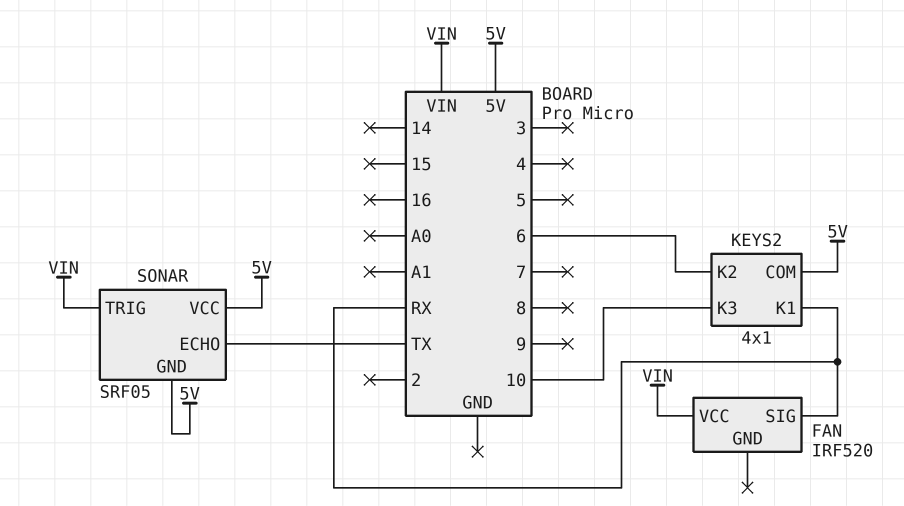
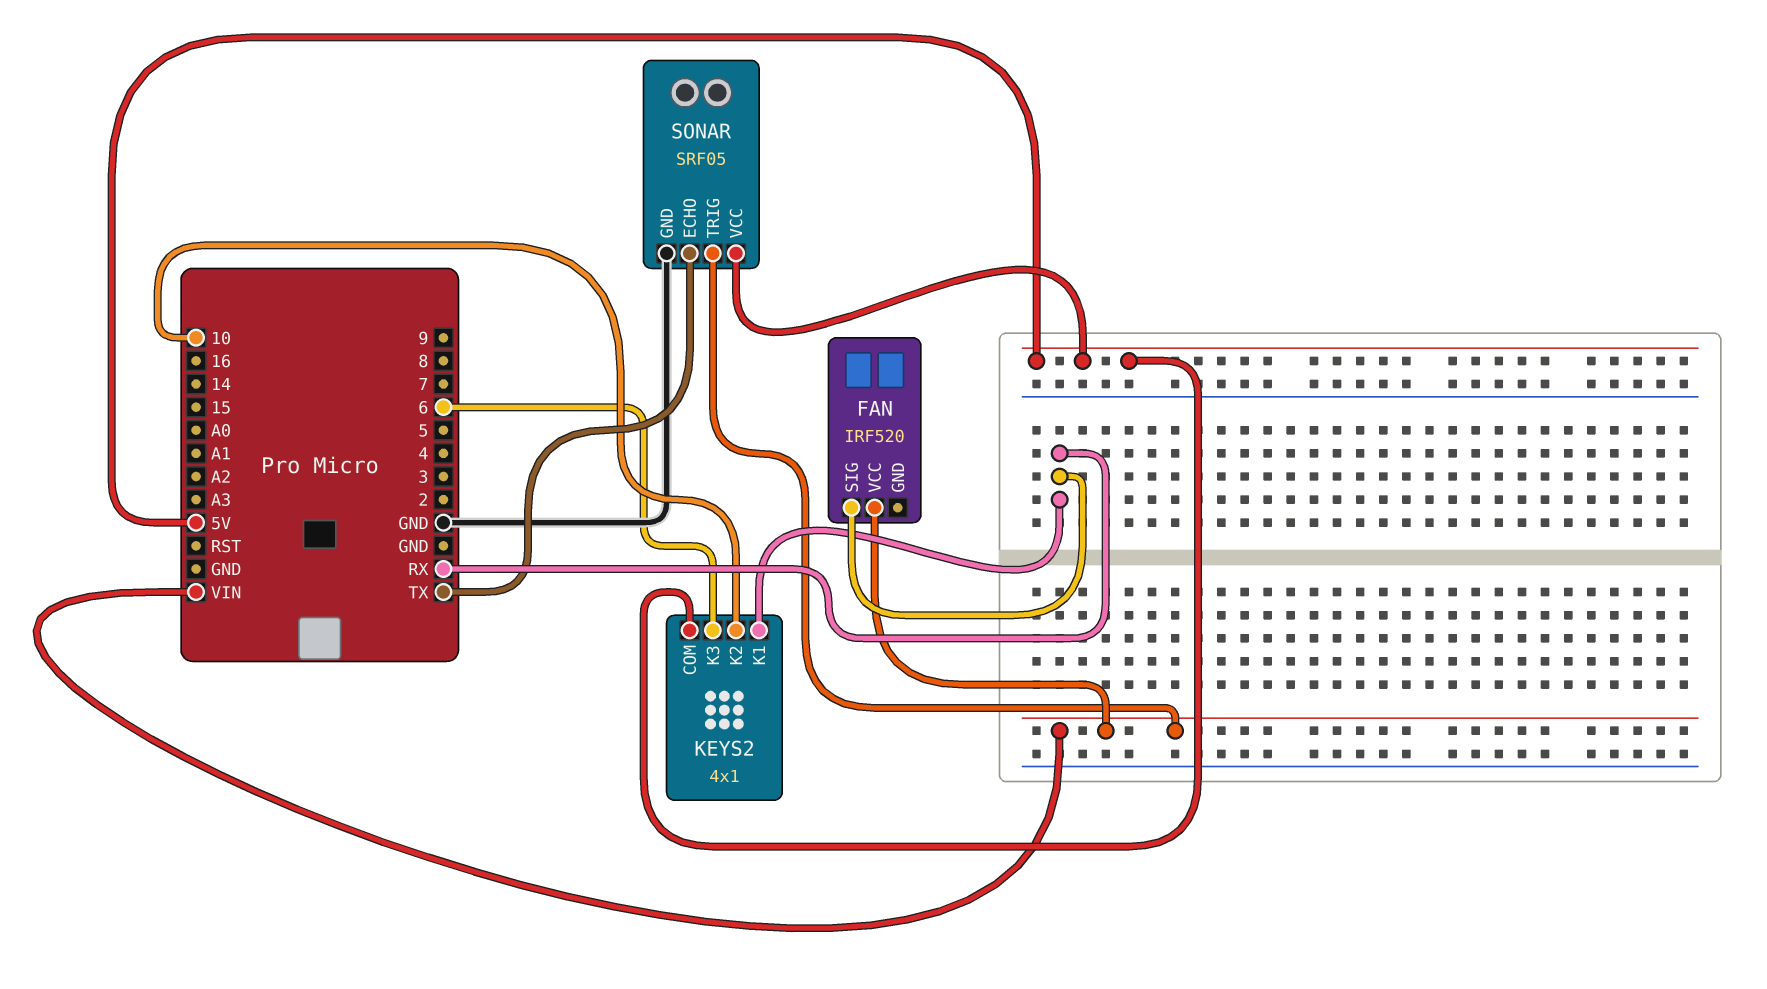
KEYS2 pin K2: 6 -> 10
KEYS2 pin K3: 10 -> 6
SONAR pin GND: 5V -> GND

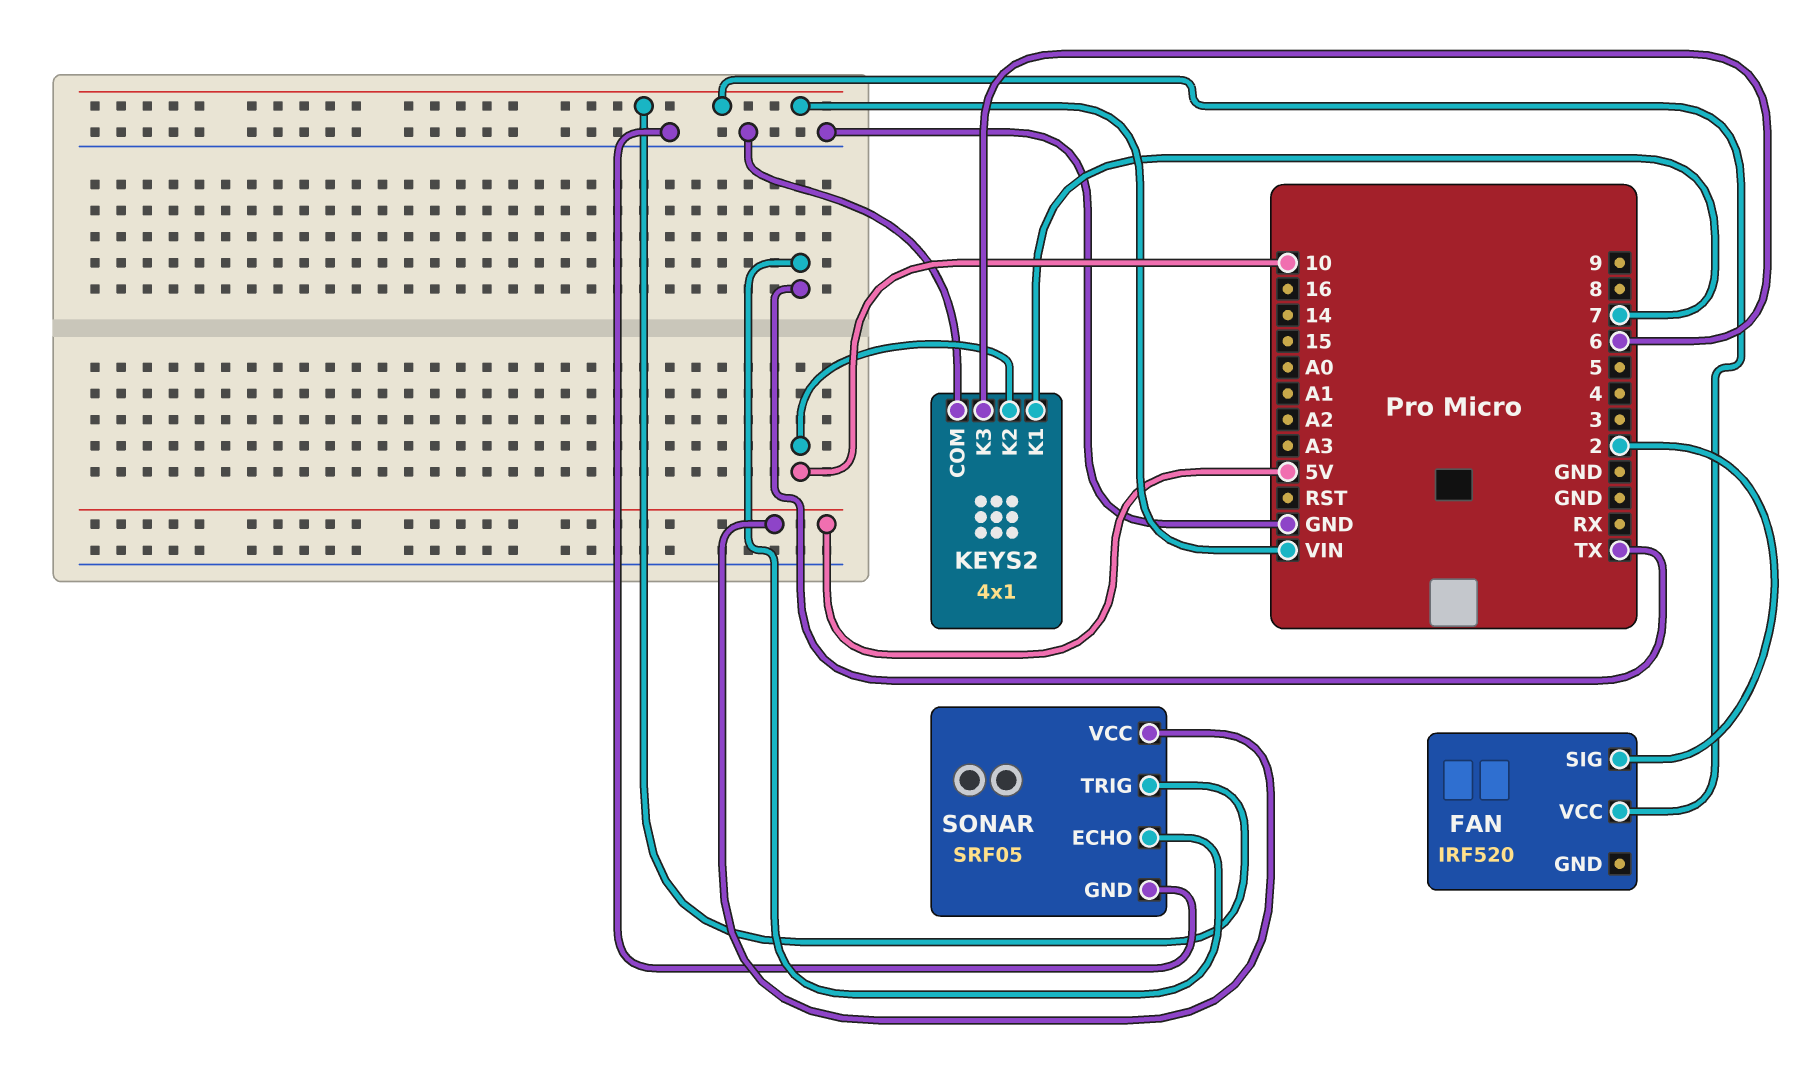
FAN pin SIG: RX -> 2
KEYS2 pin COM: 5V -> GND
KEYS2 pin K1: RX -> 7

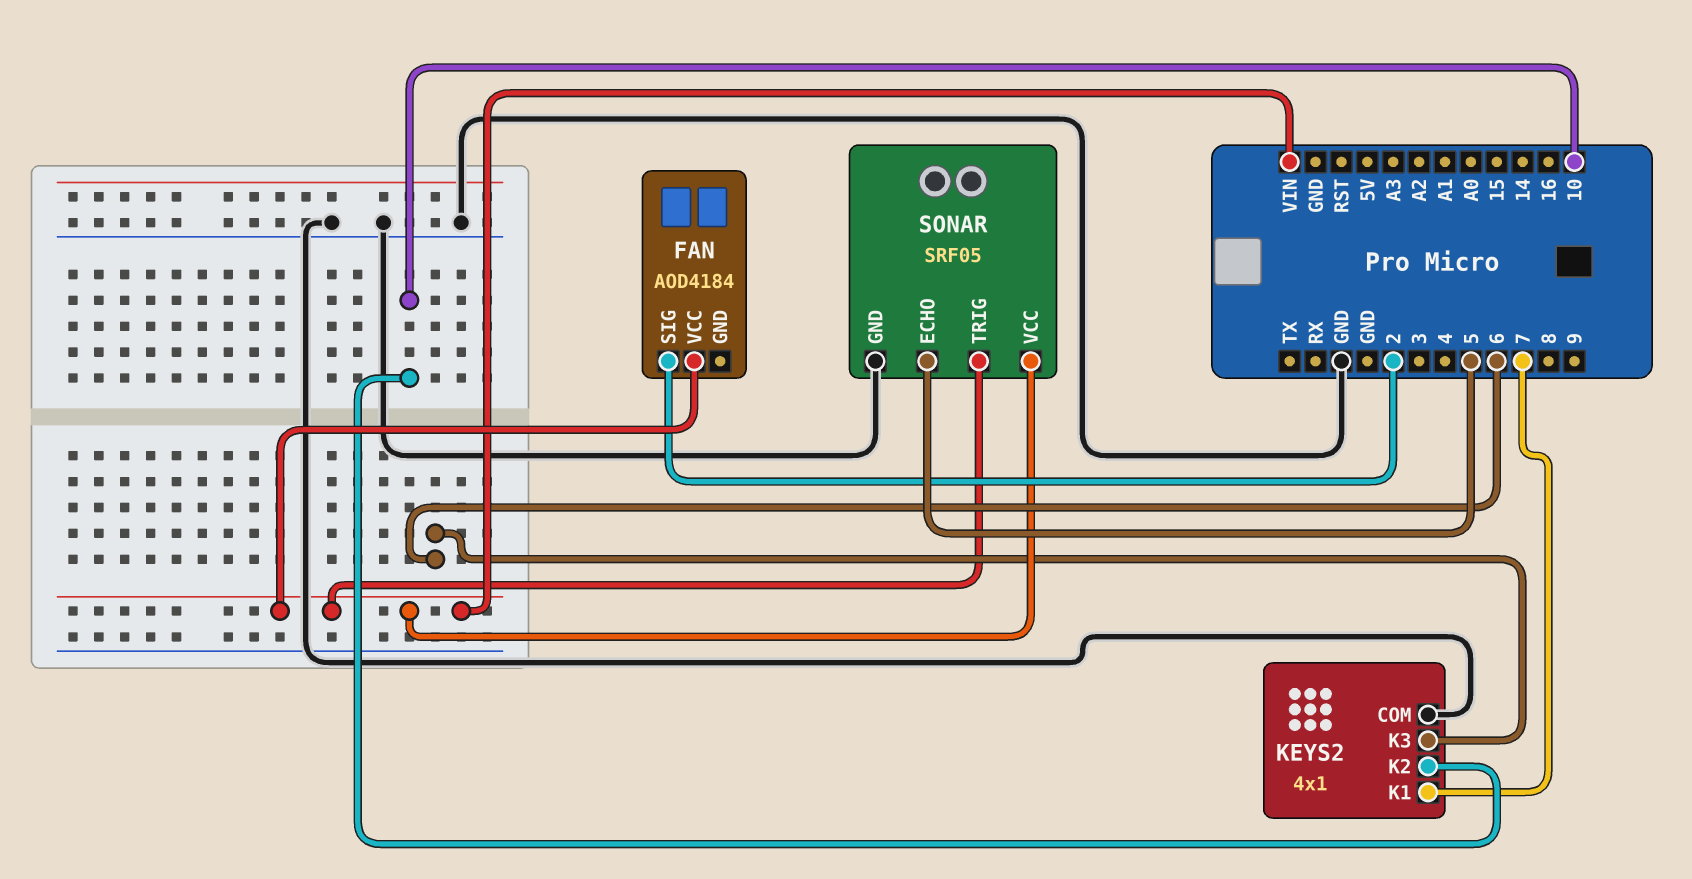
FAN: IRF520 -> AOD4184
SONAR pin ECHO: TX -> 5
SONAR pin VCC: 5V -> VIN

